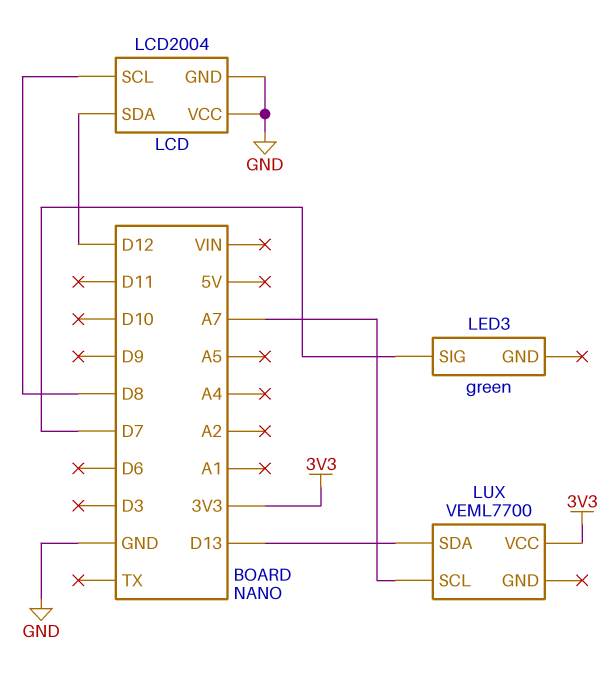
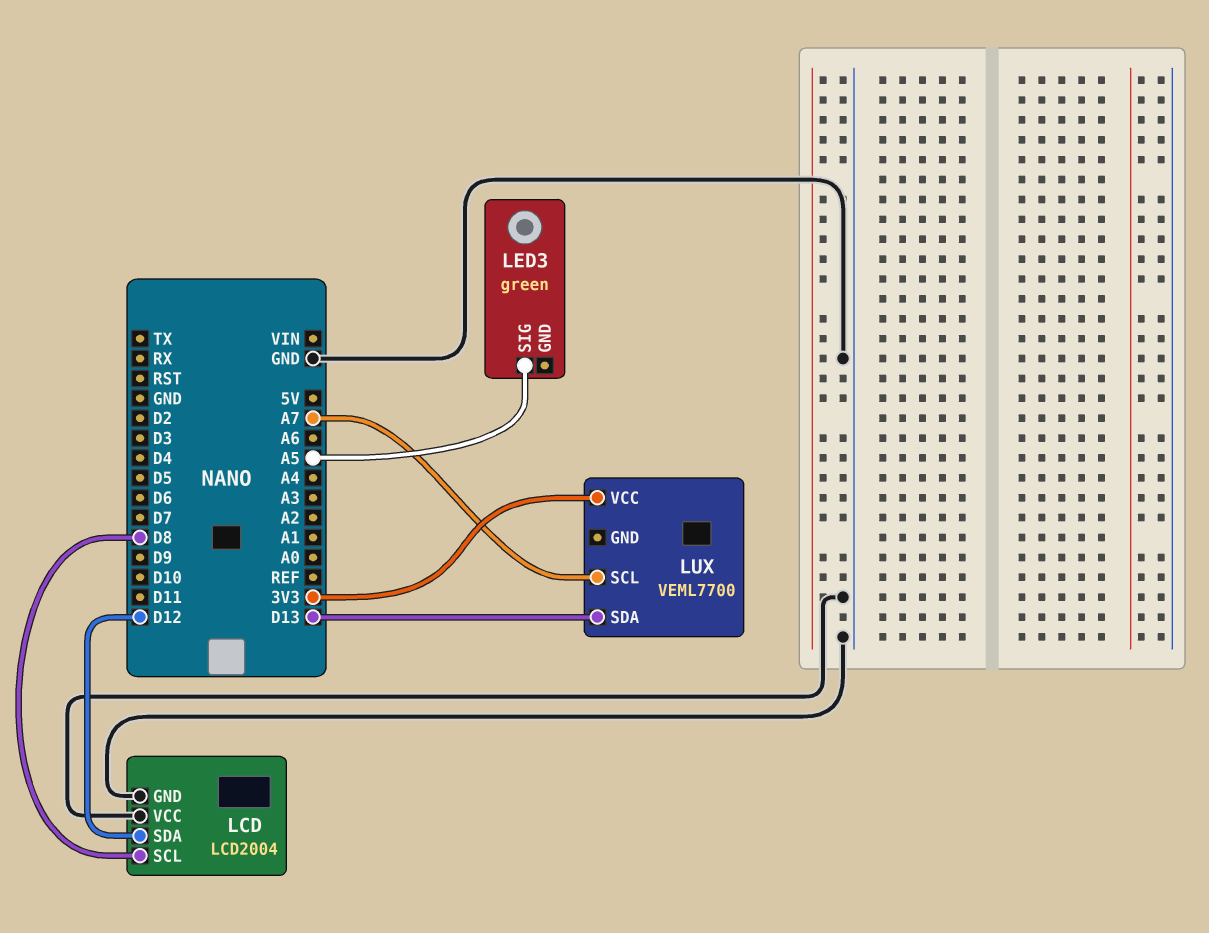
LED3 pin SIG: D7 -> A5

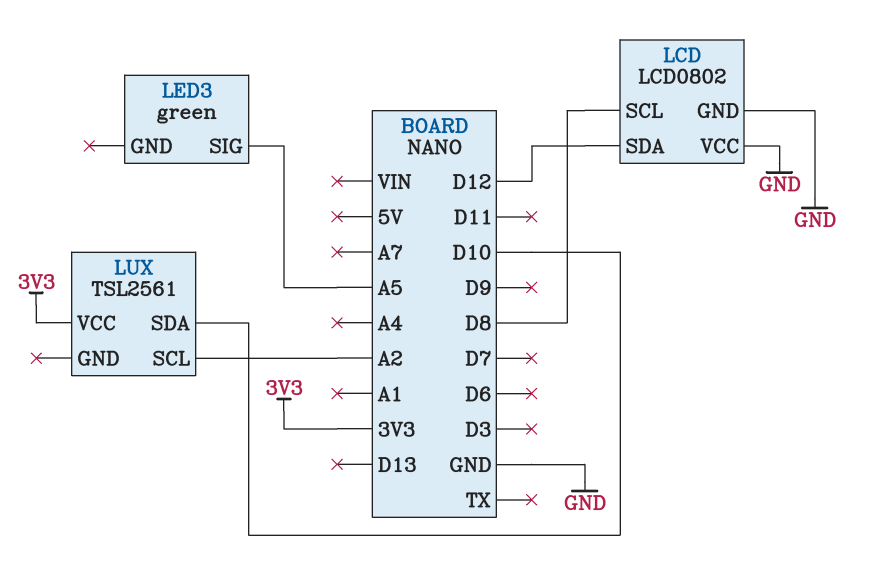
LCD: LCD2004 -> LCD0802
LUX: VEML7700 -> TSL2561
LUX pin SCL: A7 -> A2
LUX pin SDA: D13 -> D10

